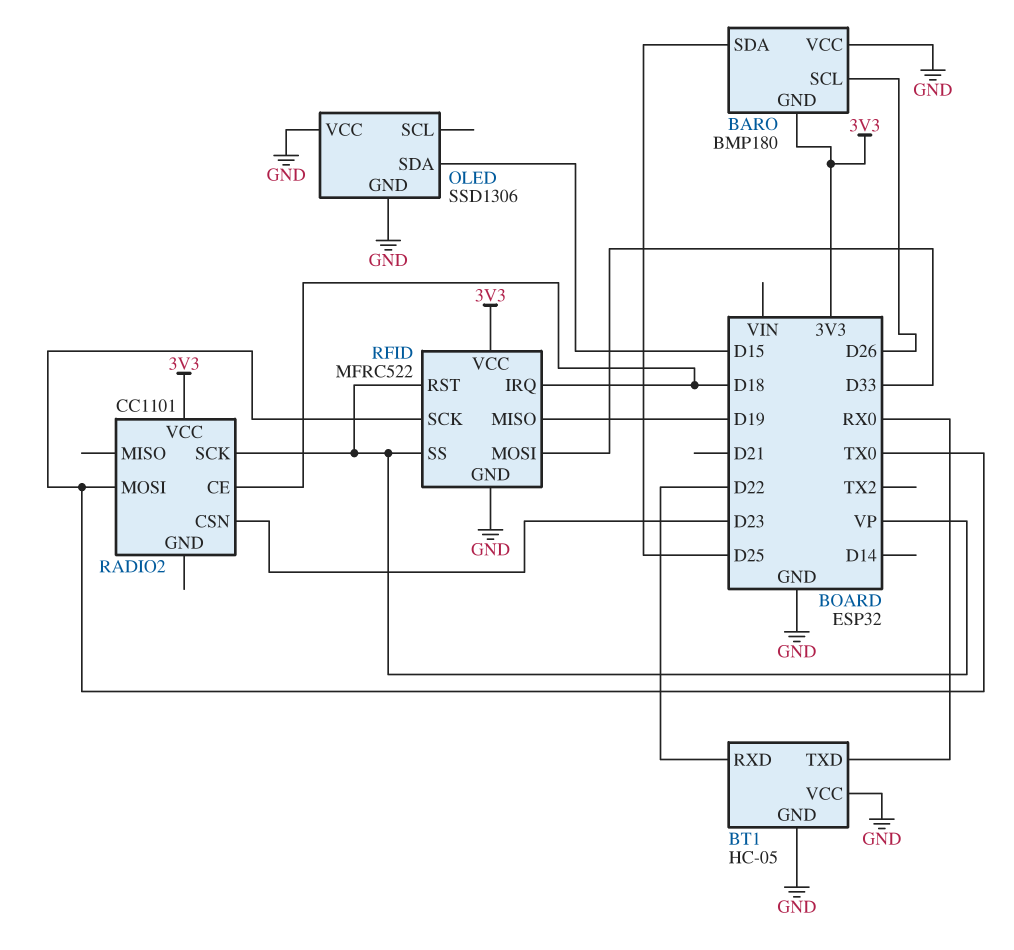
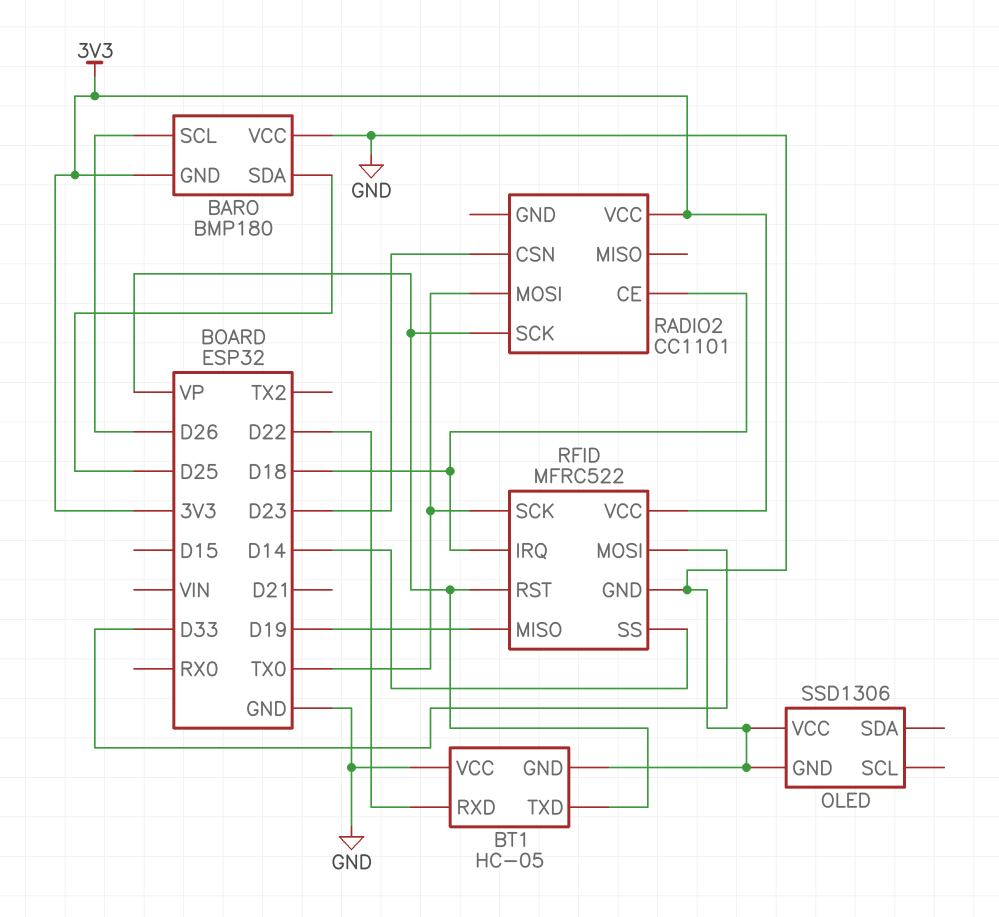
BT1 pin TXD: RX0 -> VP
OLED pin SDA: D15 -> none
RFID pin SS: VP -> D14

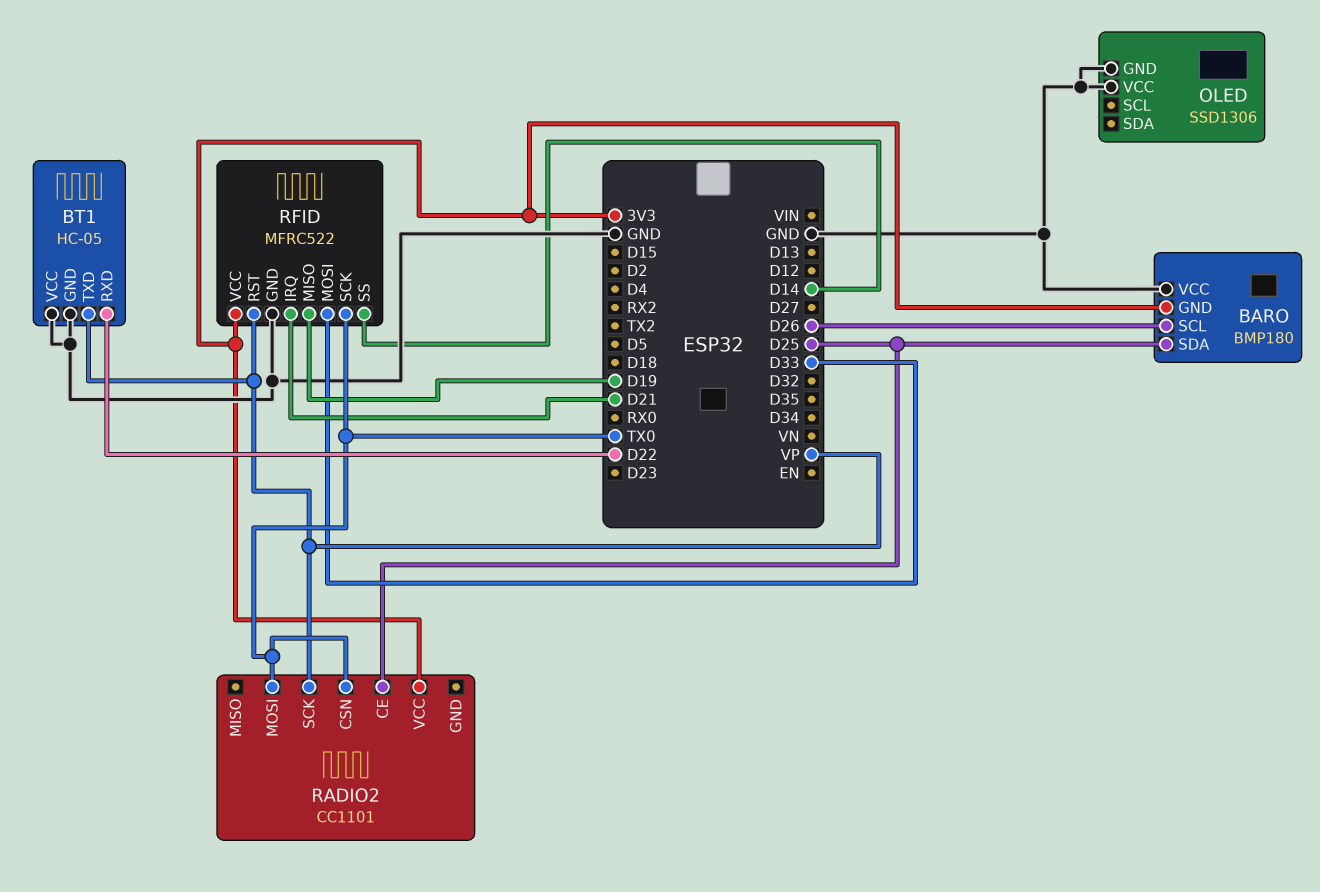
RADIO2 pin CE: D18 -> D25
RADIO2 pin CSN: D23 -> TX0
RFID pin IRQ: D18 -> D21

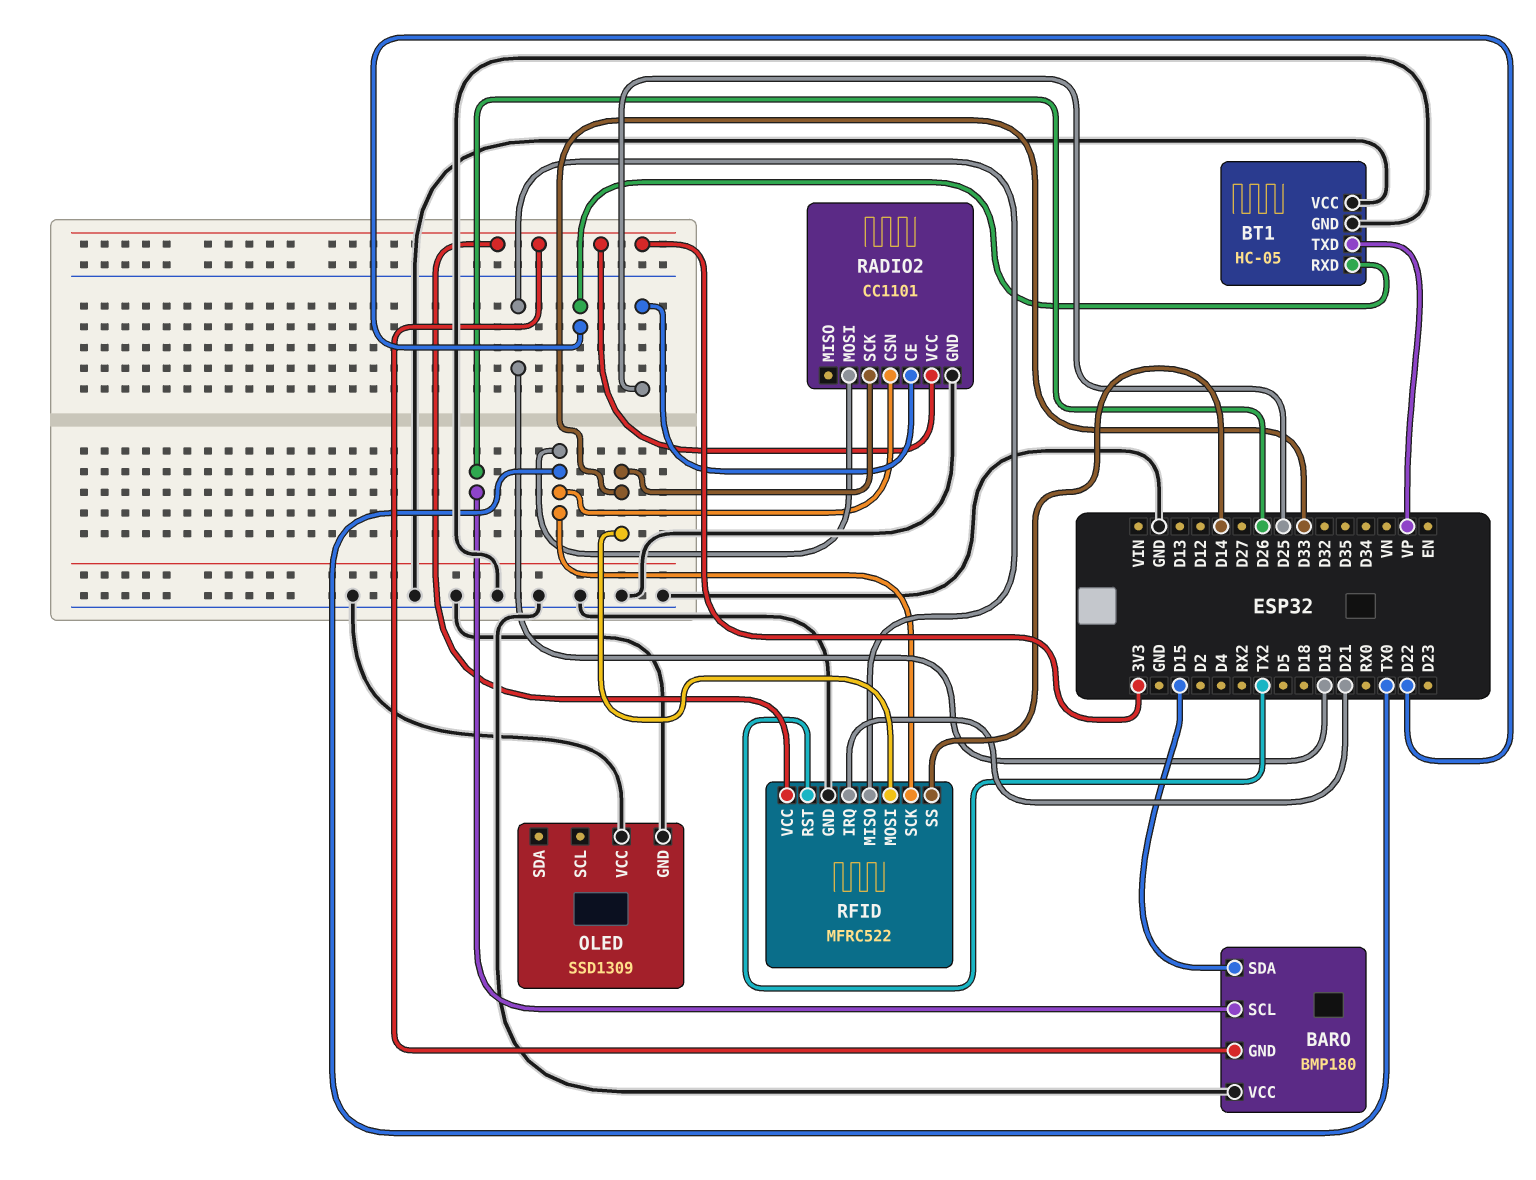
BARO pin SDA: D25 -> D15
OLED: SSD1306 -> SSD1309
RADIO2 pin GND: none -> GND
RADIO2 pin SCK: VP -> D33
RFID pin RST: VP -> TX2

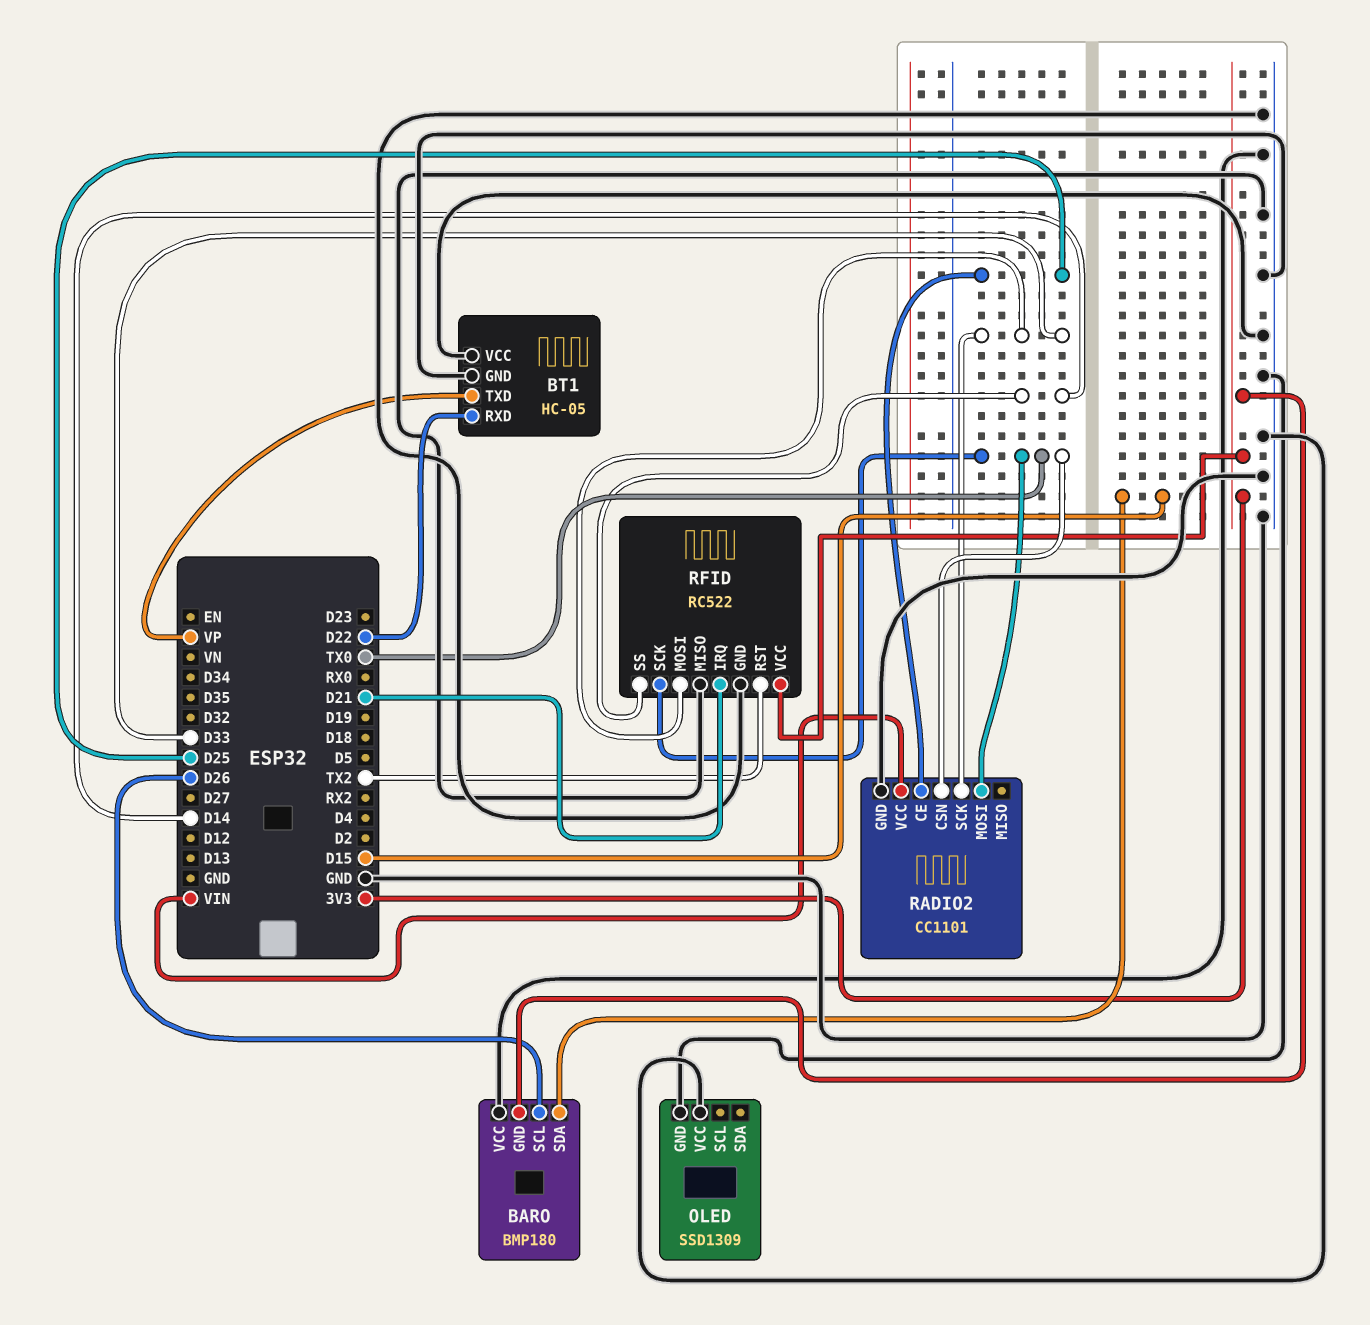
RADIO2 pin VCC: 3V3 -> VIN
RFID: MFRC522 -> RC522
RFID pin MISO: D19 -> GND

